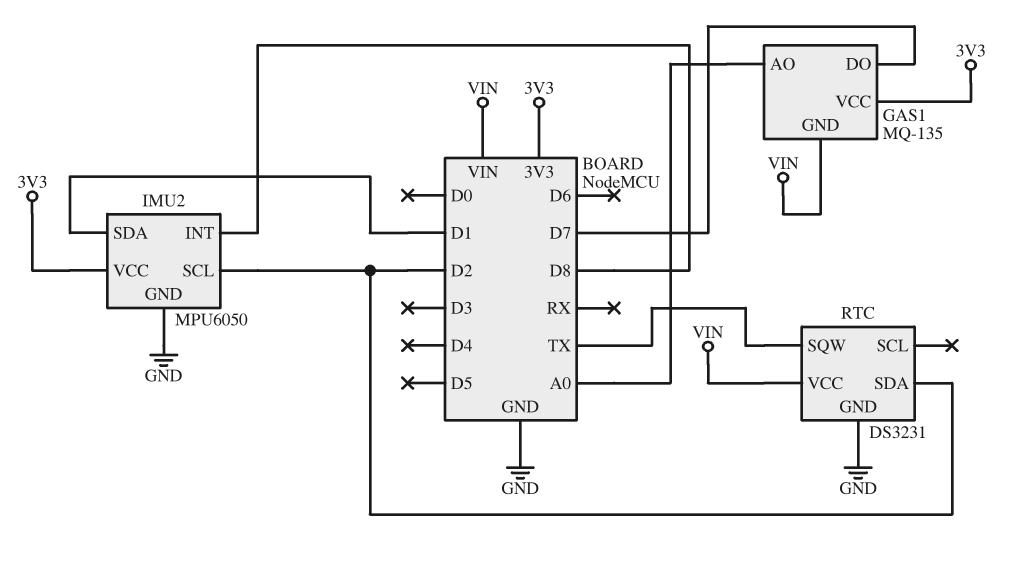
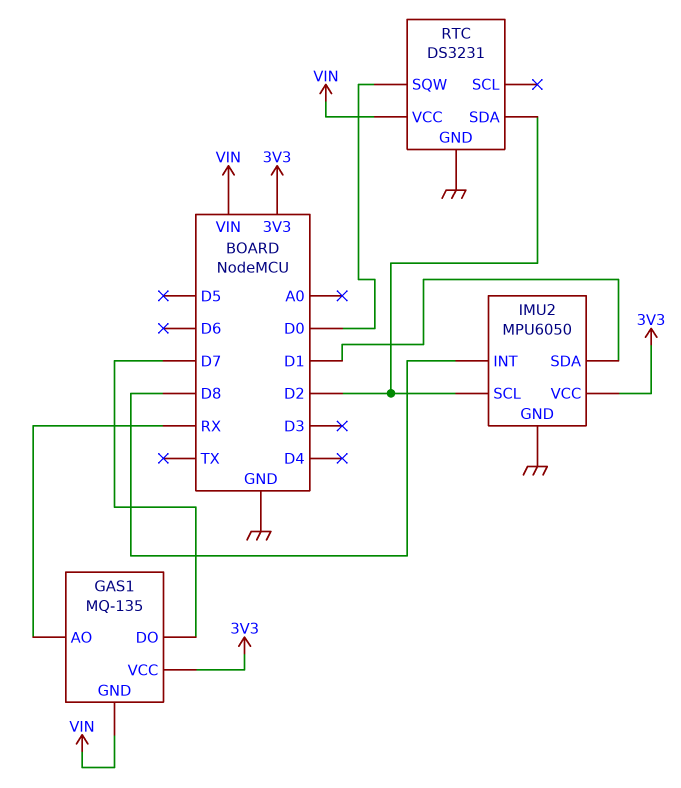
GAS1 pin AO: A0 -> RX
RTC pin SQW: TX -> D0

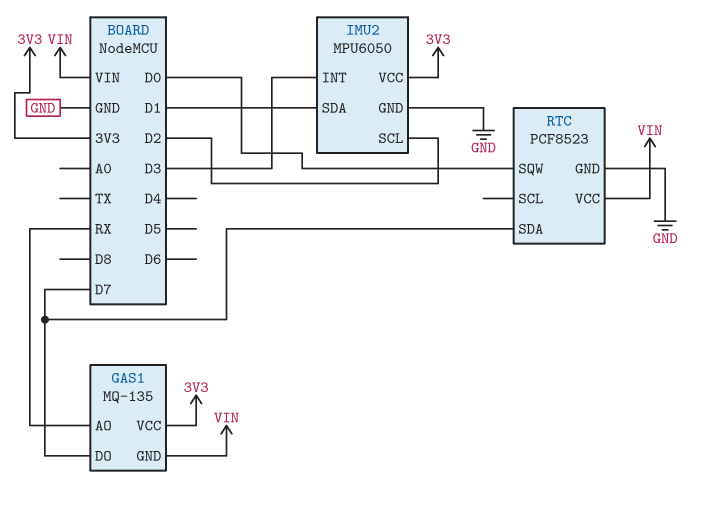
IMU2 pin INT: D8 -> D3
RTC: DS3231 -> PCF8523
RTC pin SDA: D2 -> D7

